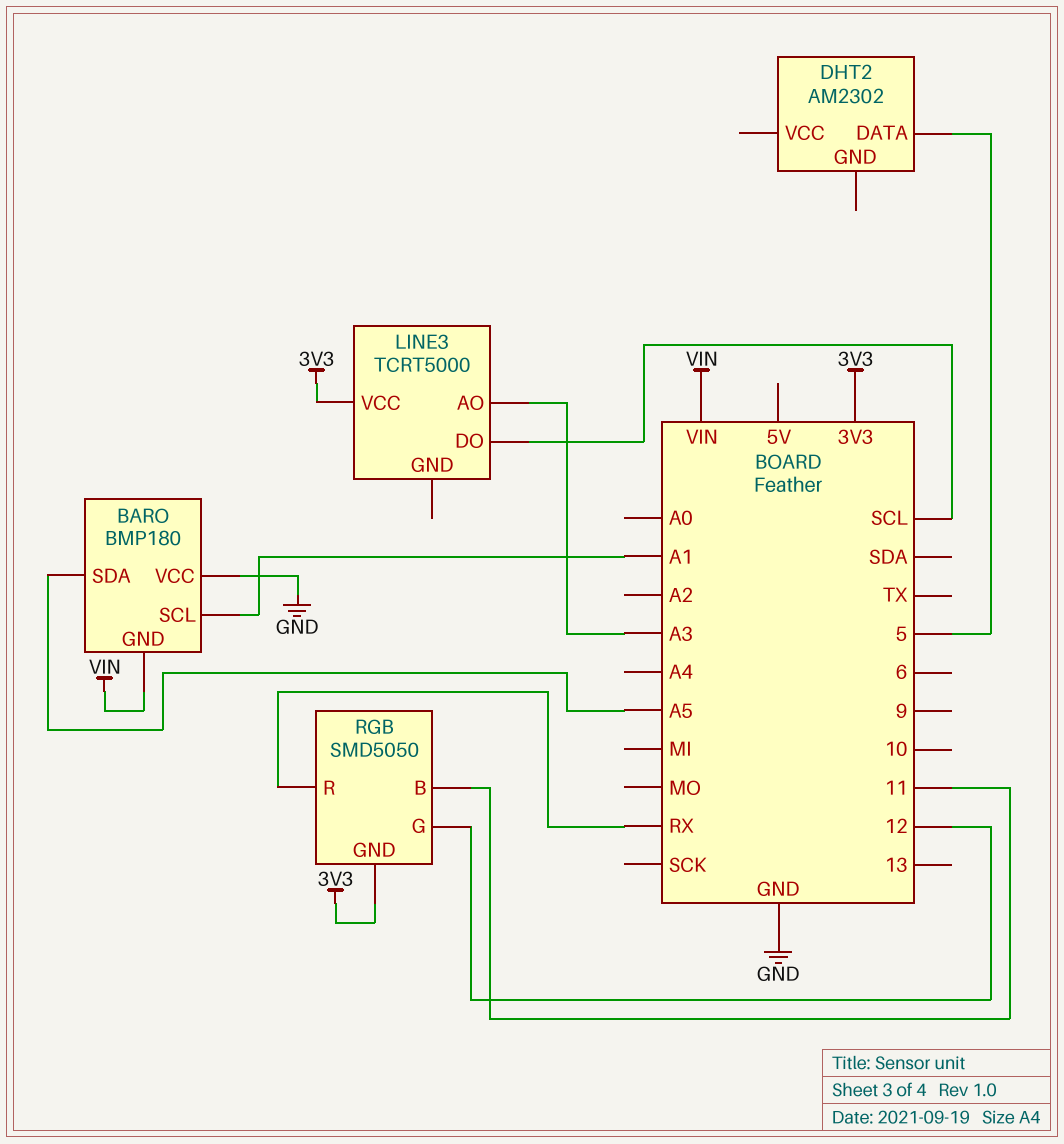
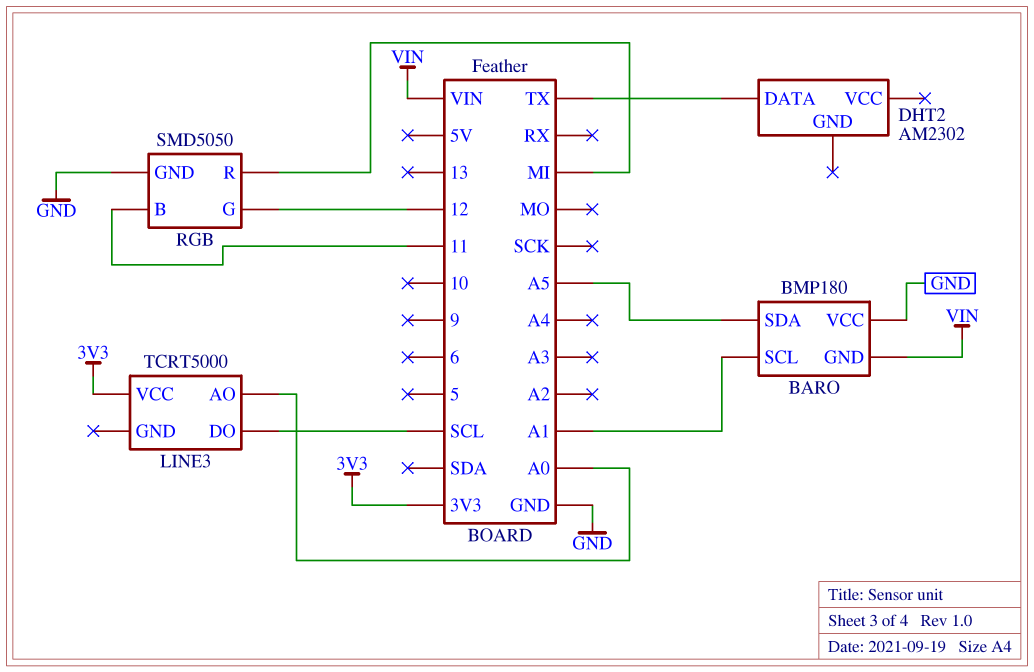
DHT2 pin DATA: 5 -> TX
LINE3 pin AO: A3 -> A0
RGB pin GND: 3V3 -> GND
RGB pin R: RX -> MI

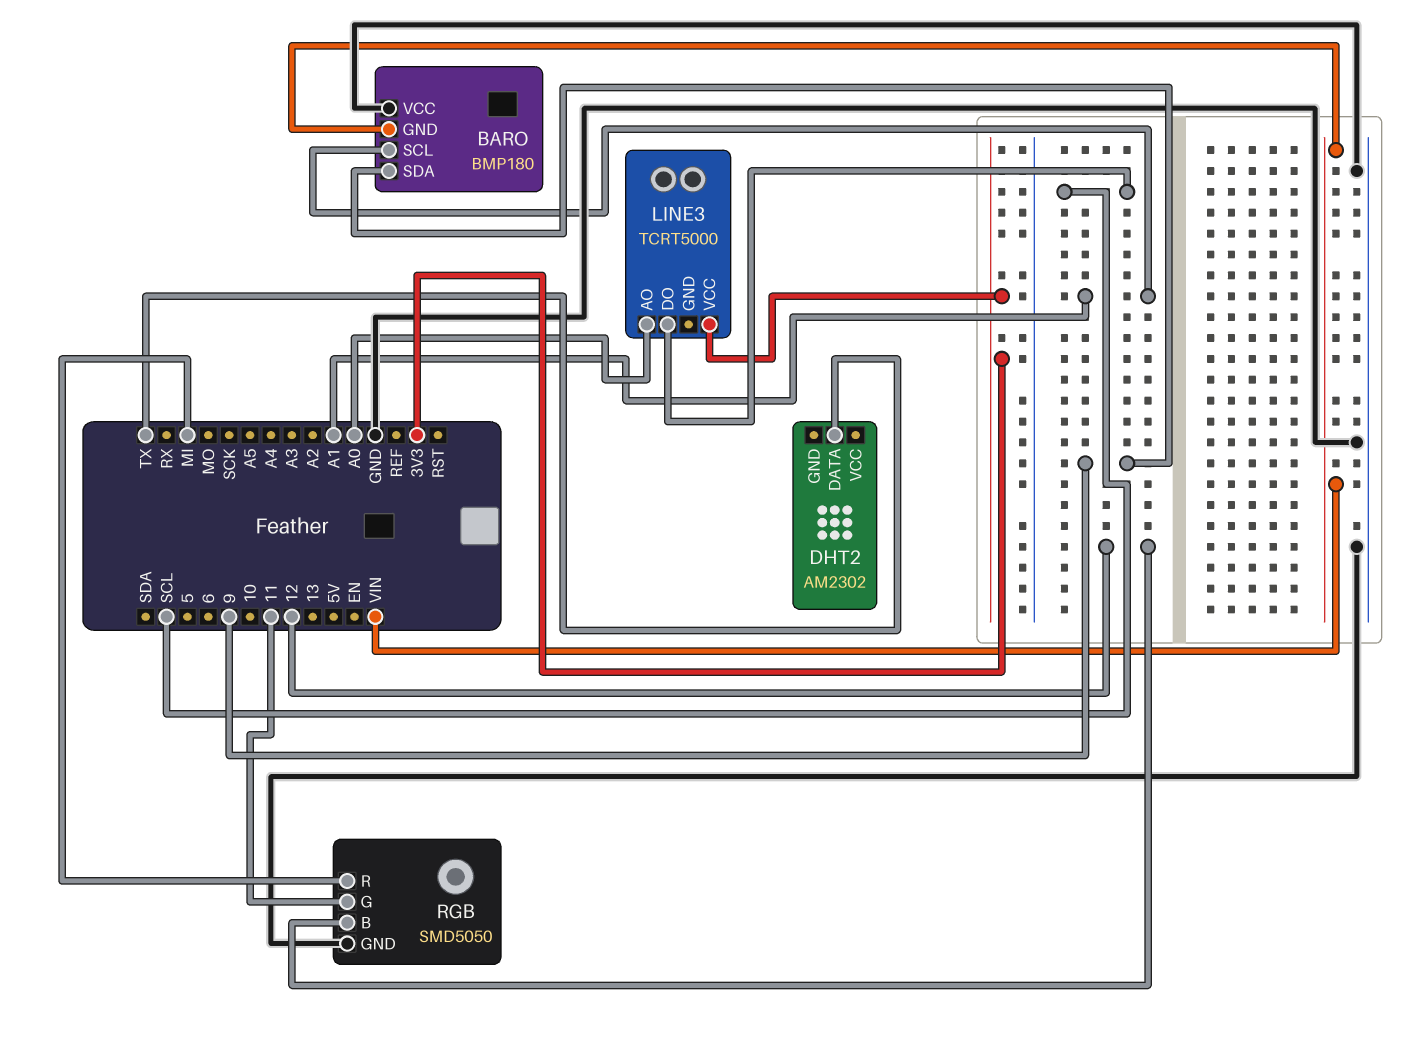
BARO pin SDA: A5 -> 9
RGB pin B: 11 -> 12
RGB pin G: 12 -> 11

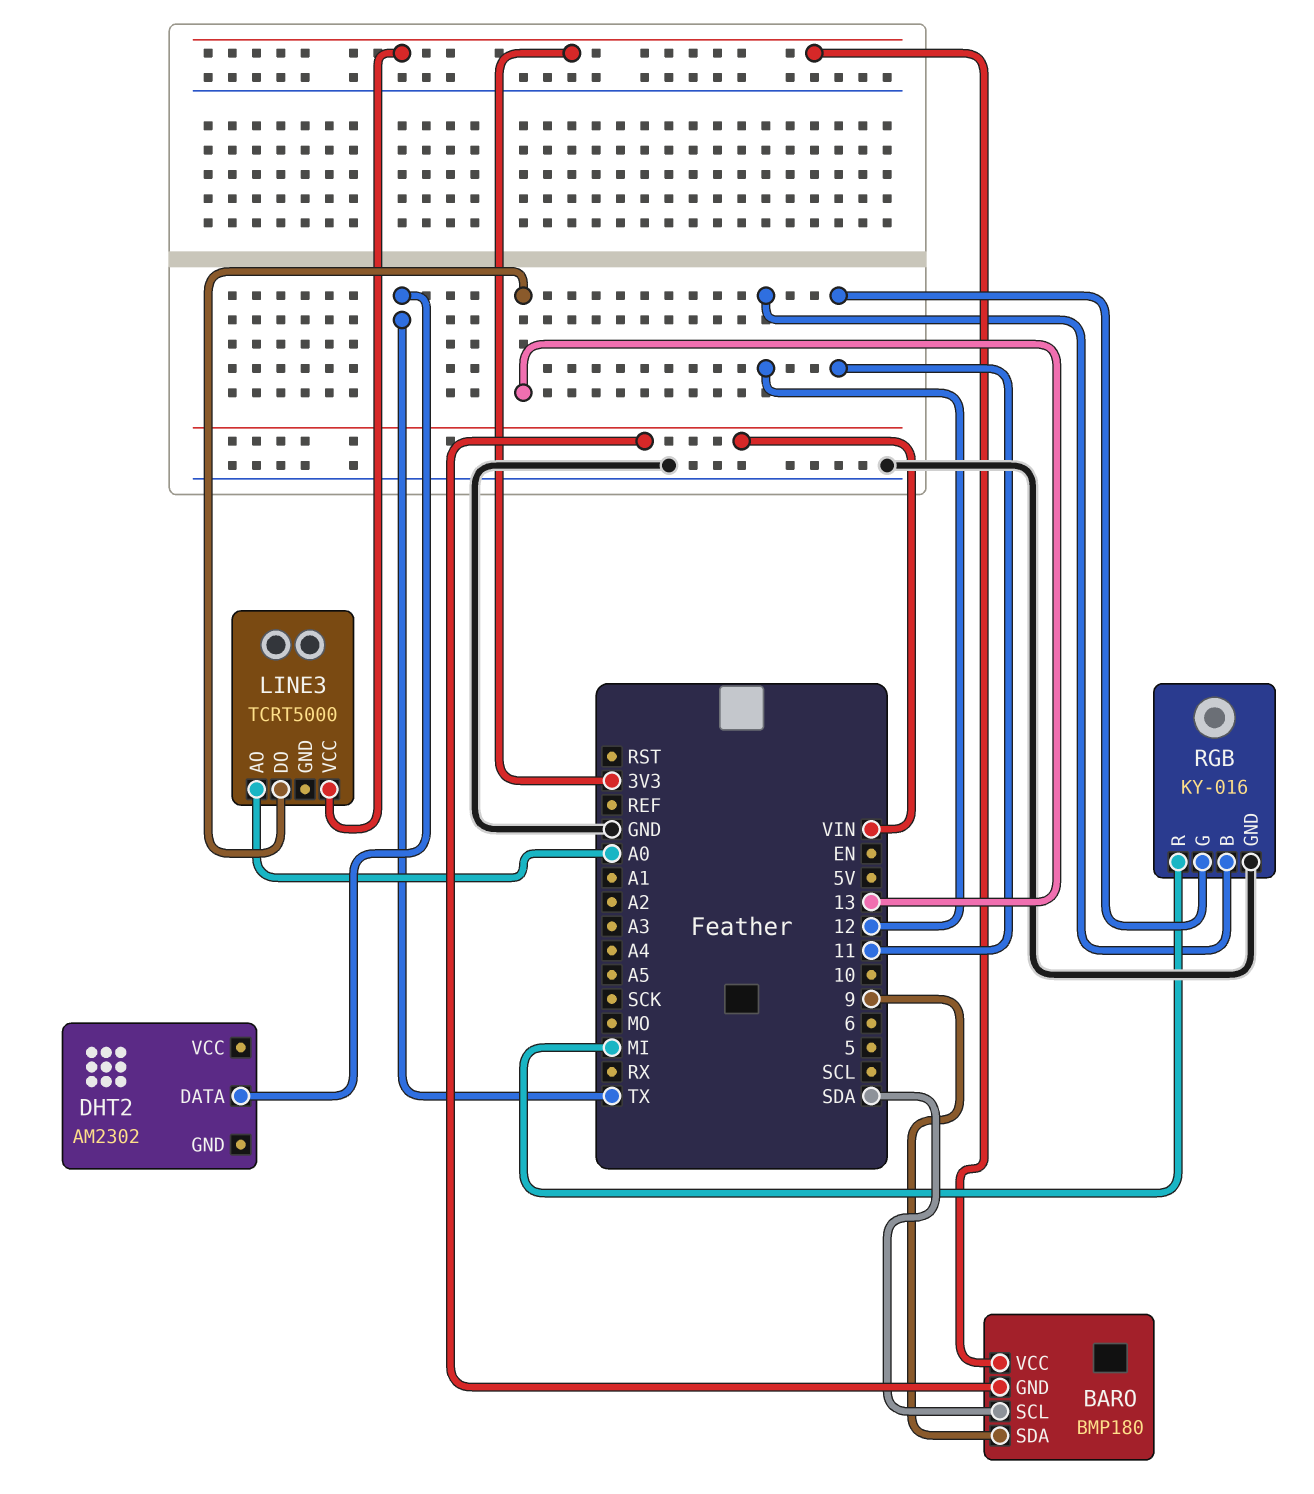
BARO pin SCL: A1 -> SDA
BARO pin VCC: GND -> 3V3
LINE3 pin DO: SCL -> 13
RGB: SMD5050 -> KY-016

